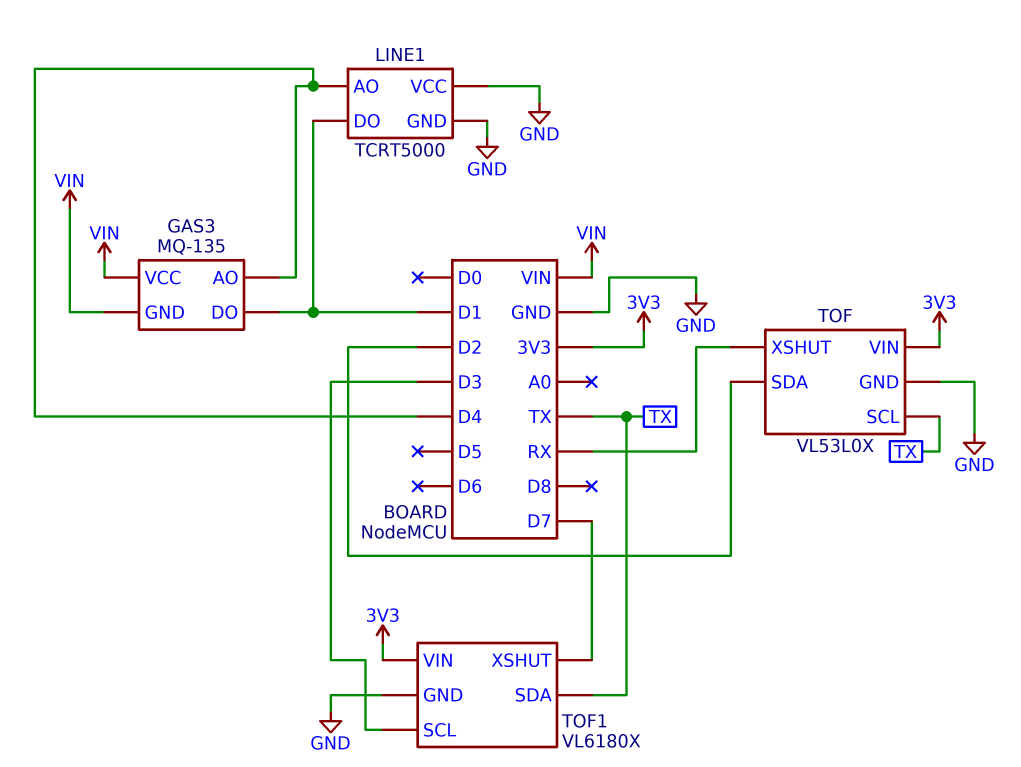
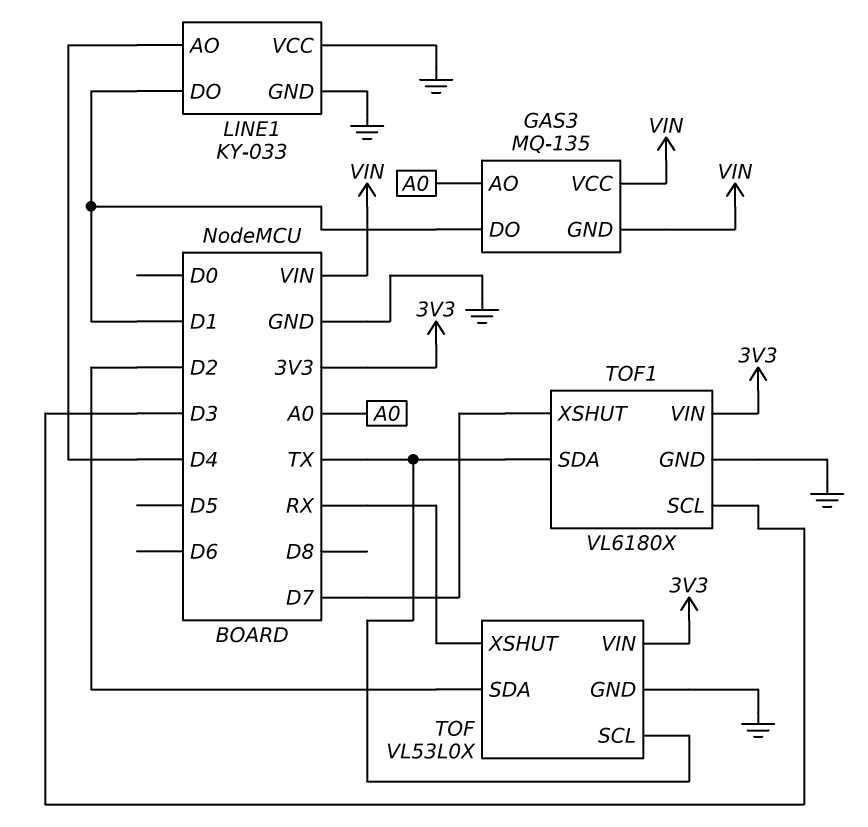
GAS3 pin AO: D4 -> A0
LINE1: TCRT5000 -> KY-033

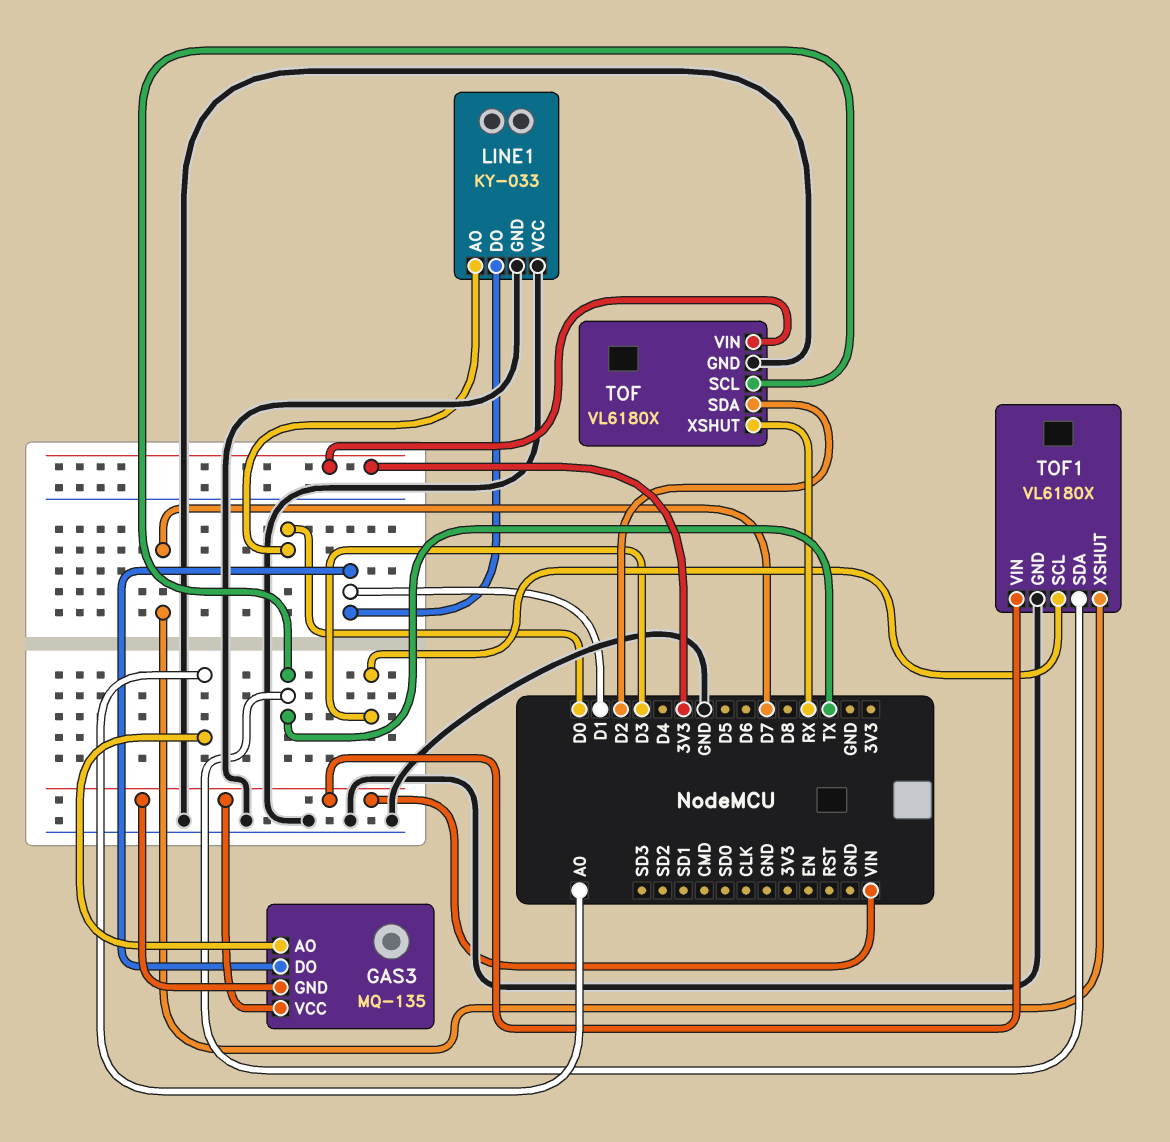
LINE1 pin AO: D4 -> D0
TOF: VL53L0X -> VL6180X
TOF1 pin VIN: 3V3 -> VIN

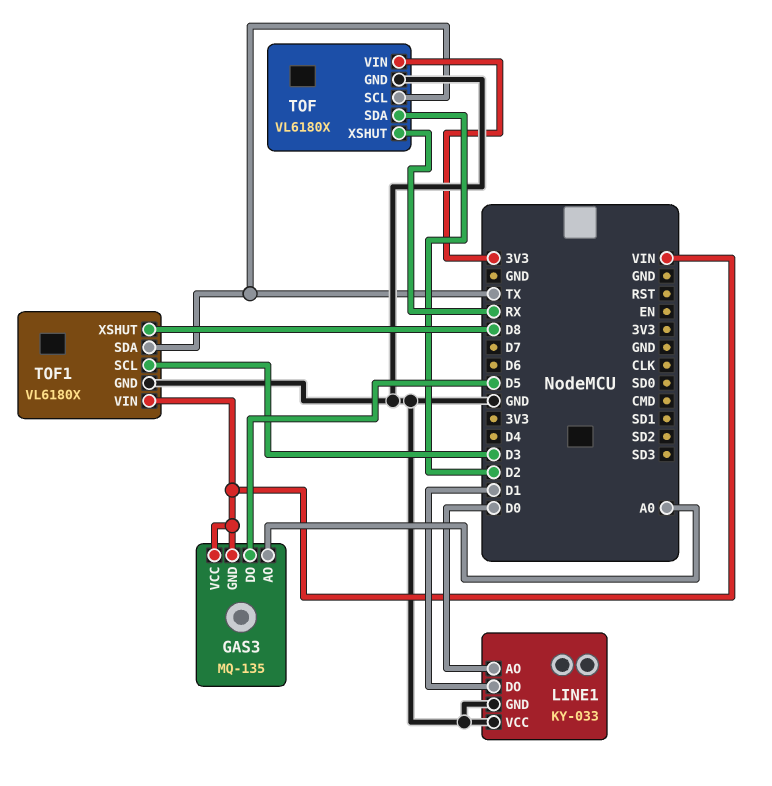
GAS3 pin DO: D1 -> D5
TOF1 pin XSHUT: D7 -> D8

